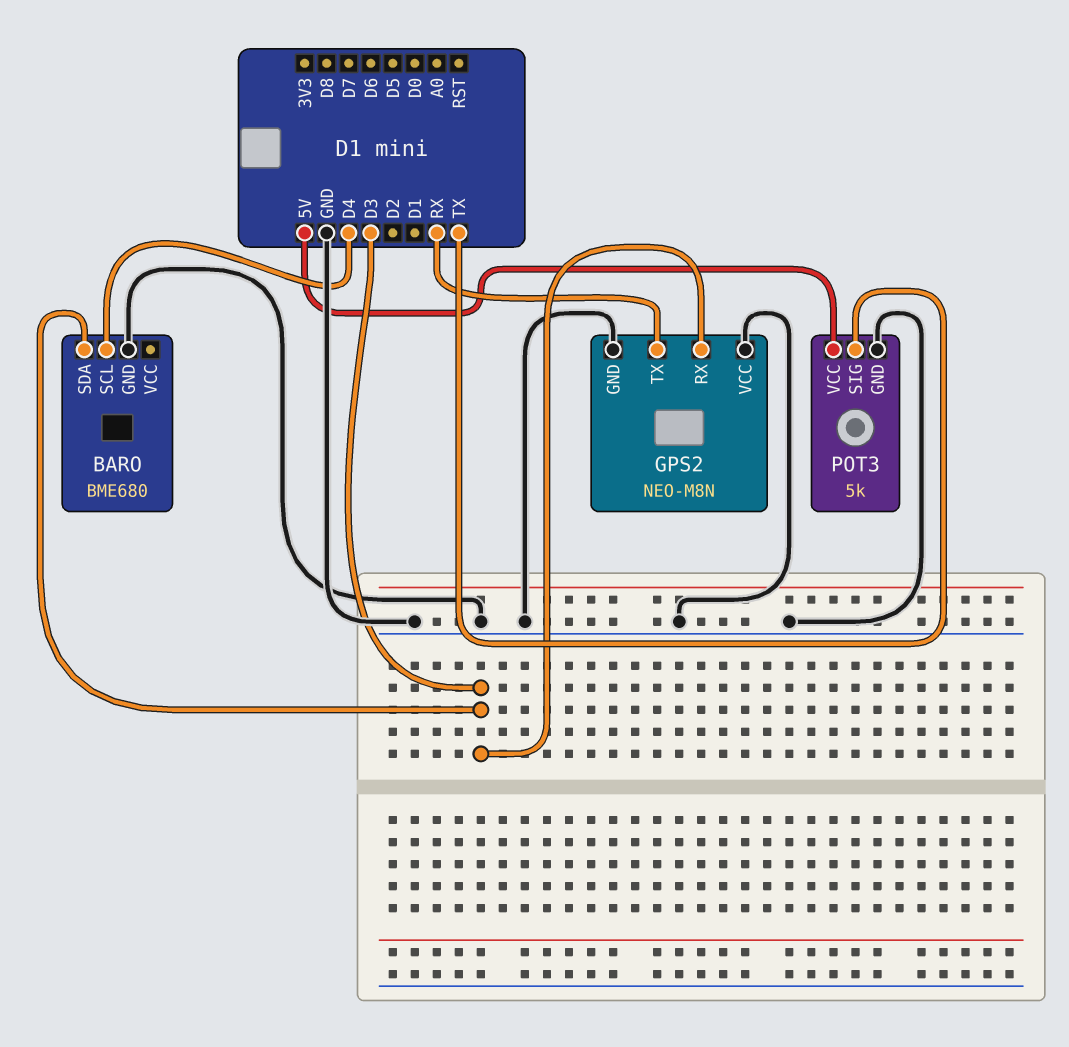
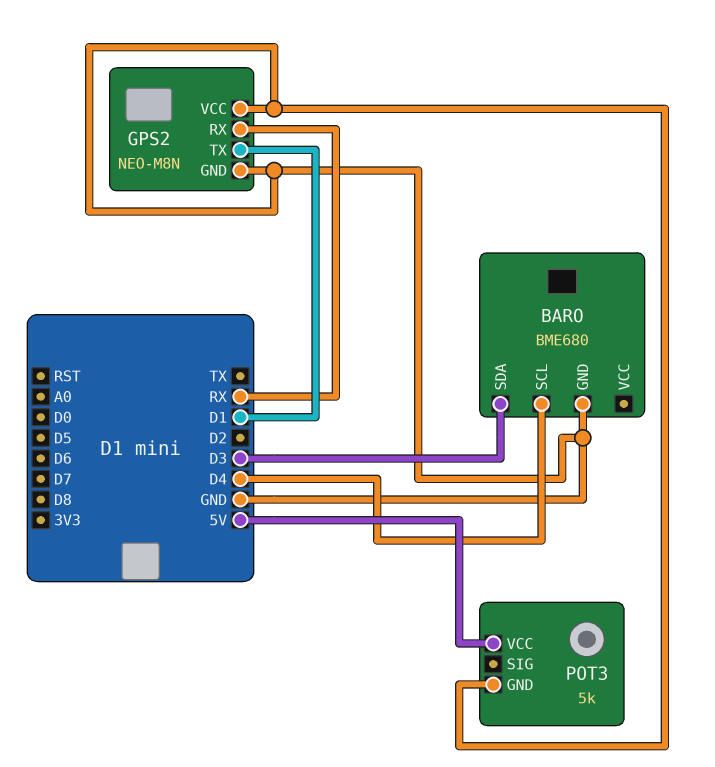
GPS2 pin RX: D3 -> RX
GPS2 pin TX: RX -> D1
POT3 pin SIG: TX -> none

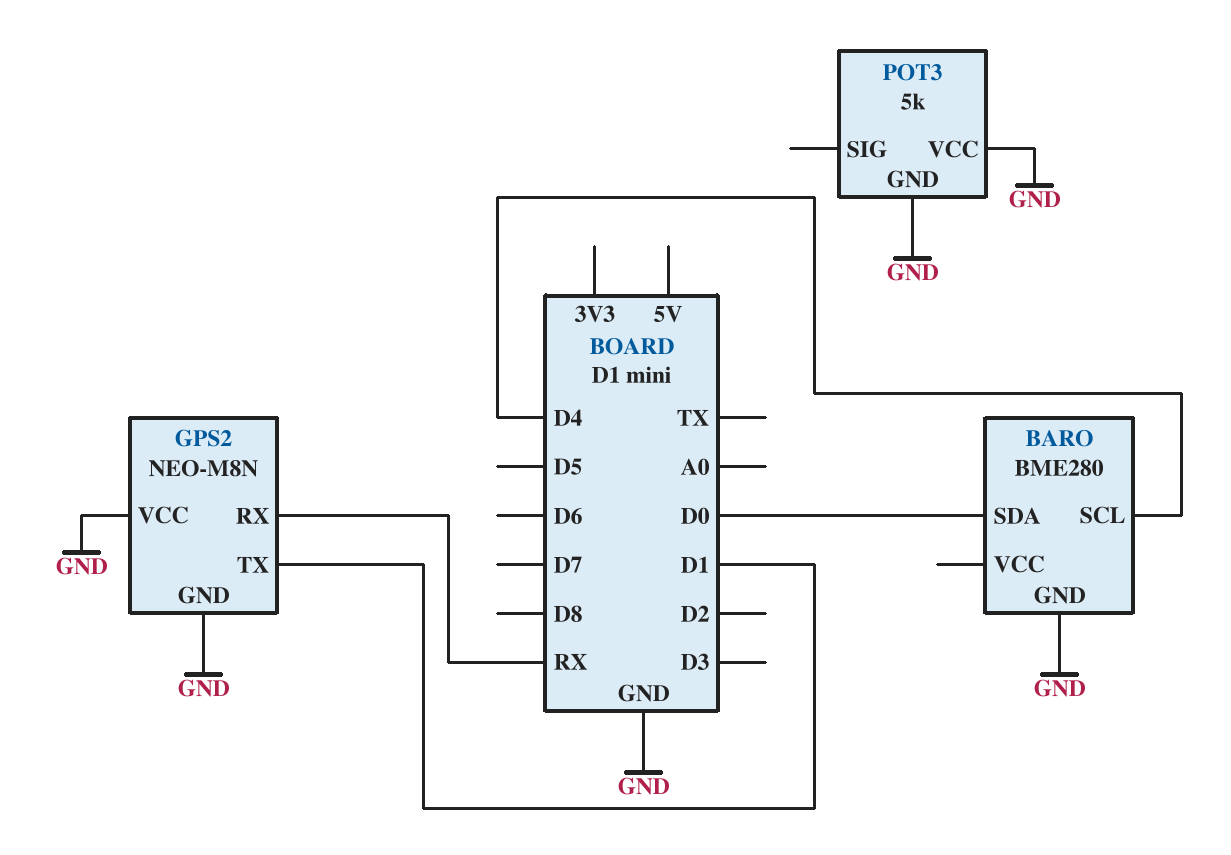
BARO: BME680 -> BME280
BARO pin SDA: D3 -> D0
POT3 pin VCC: 5V -> GND

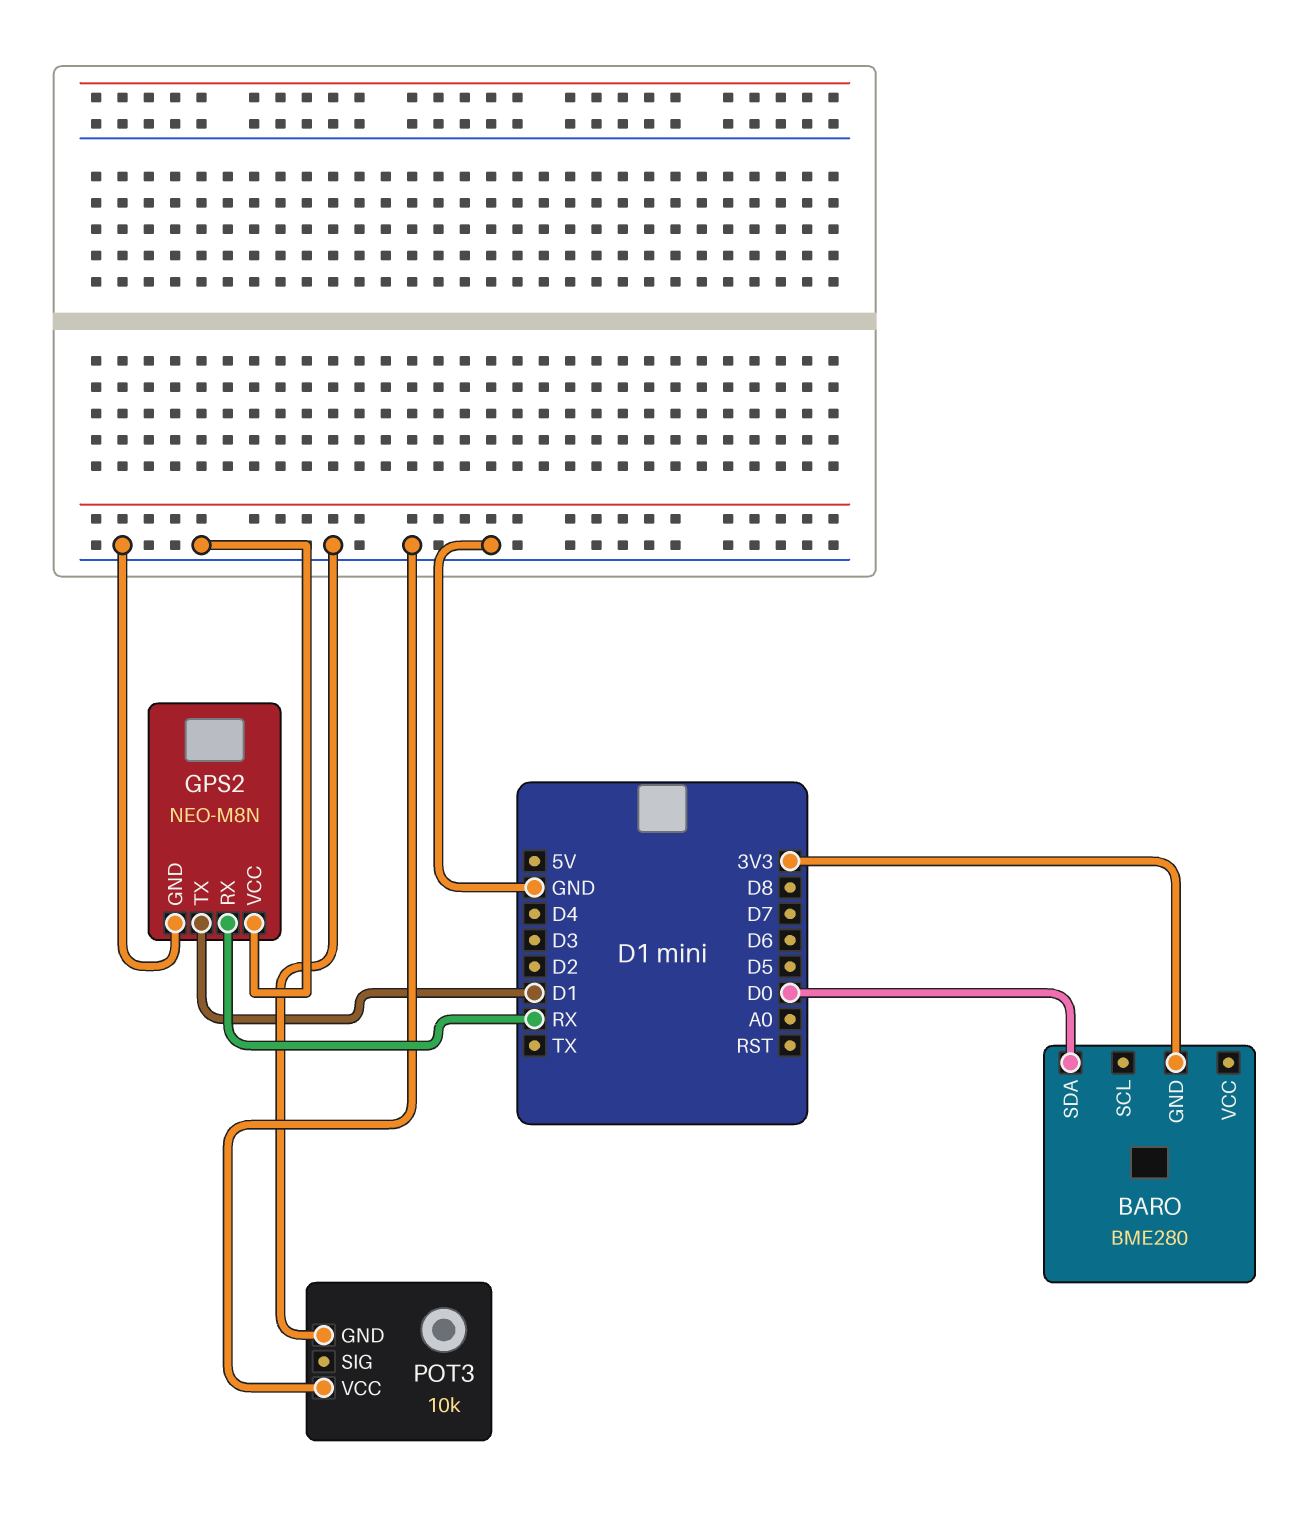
BARO pin GND: GND -> 3V3
BARO pin SCL: D4 -> none
POT3: 5k -> 10k

